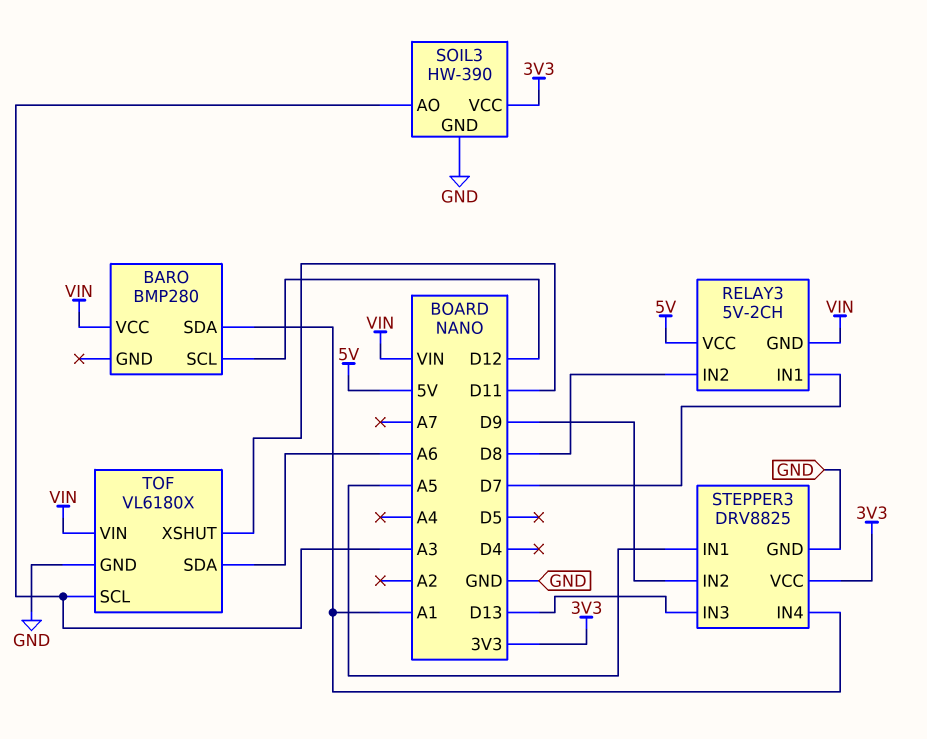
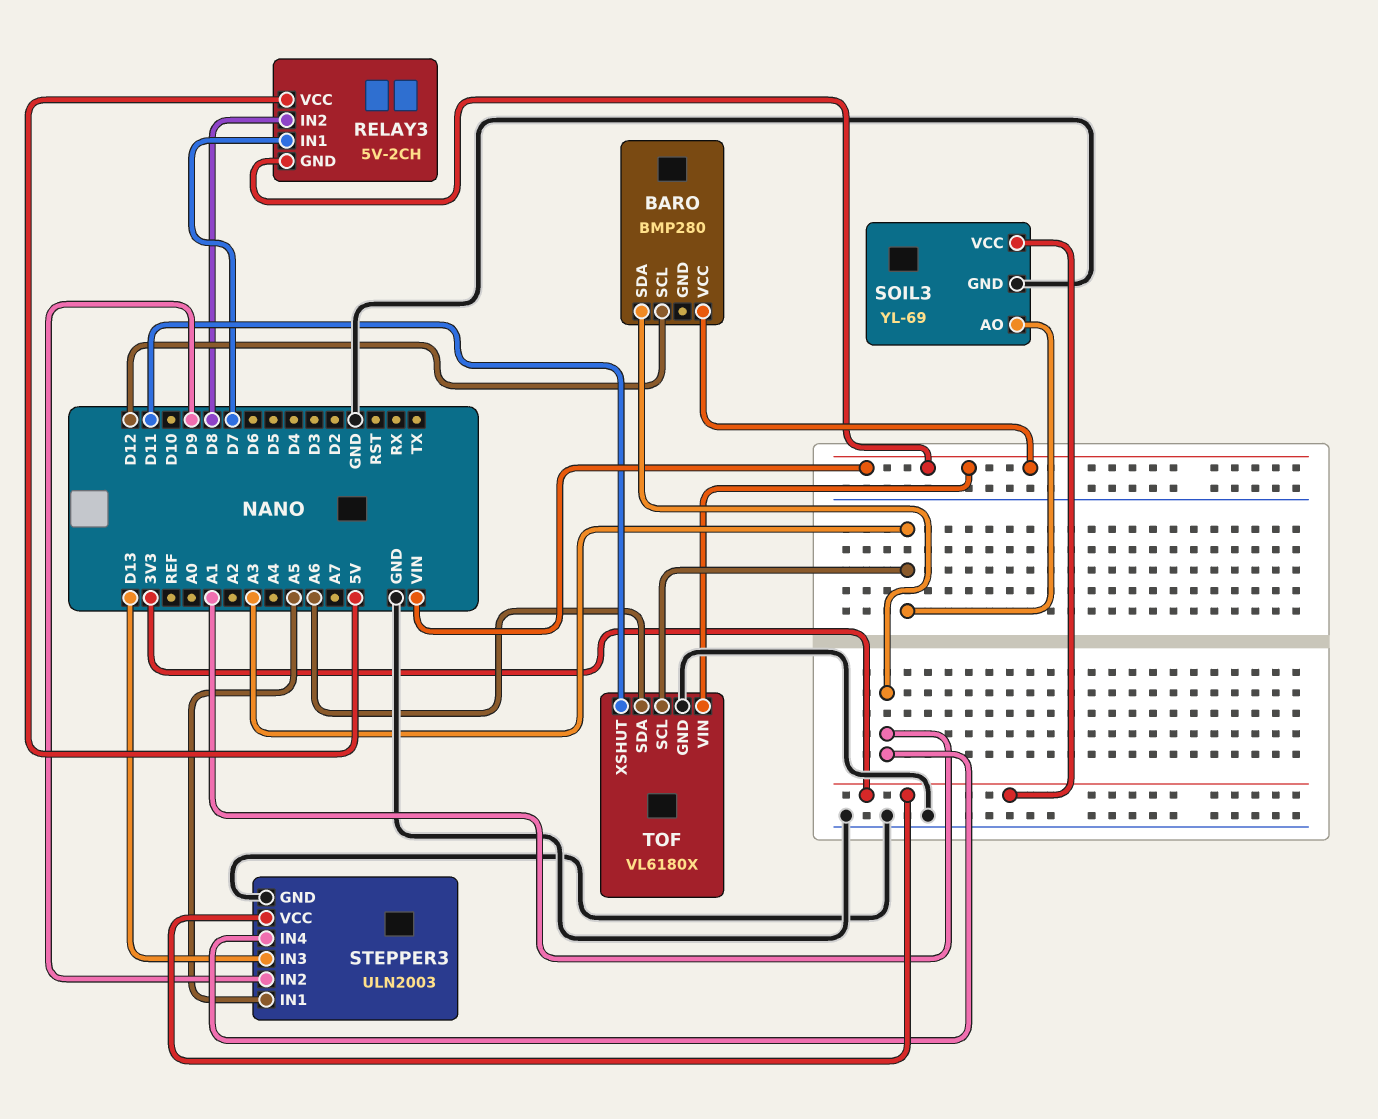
SOIL3: HW-390 -> YL-69
STEPPER3: DRV8825 -> ULN2003

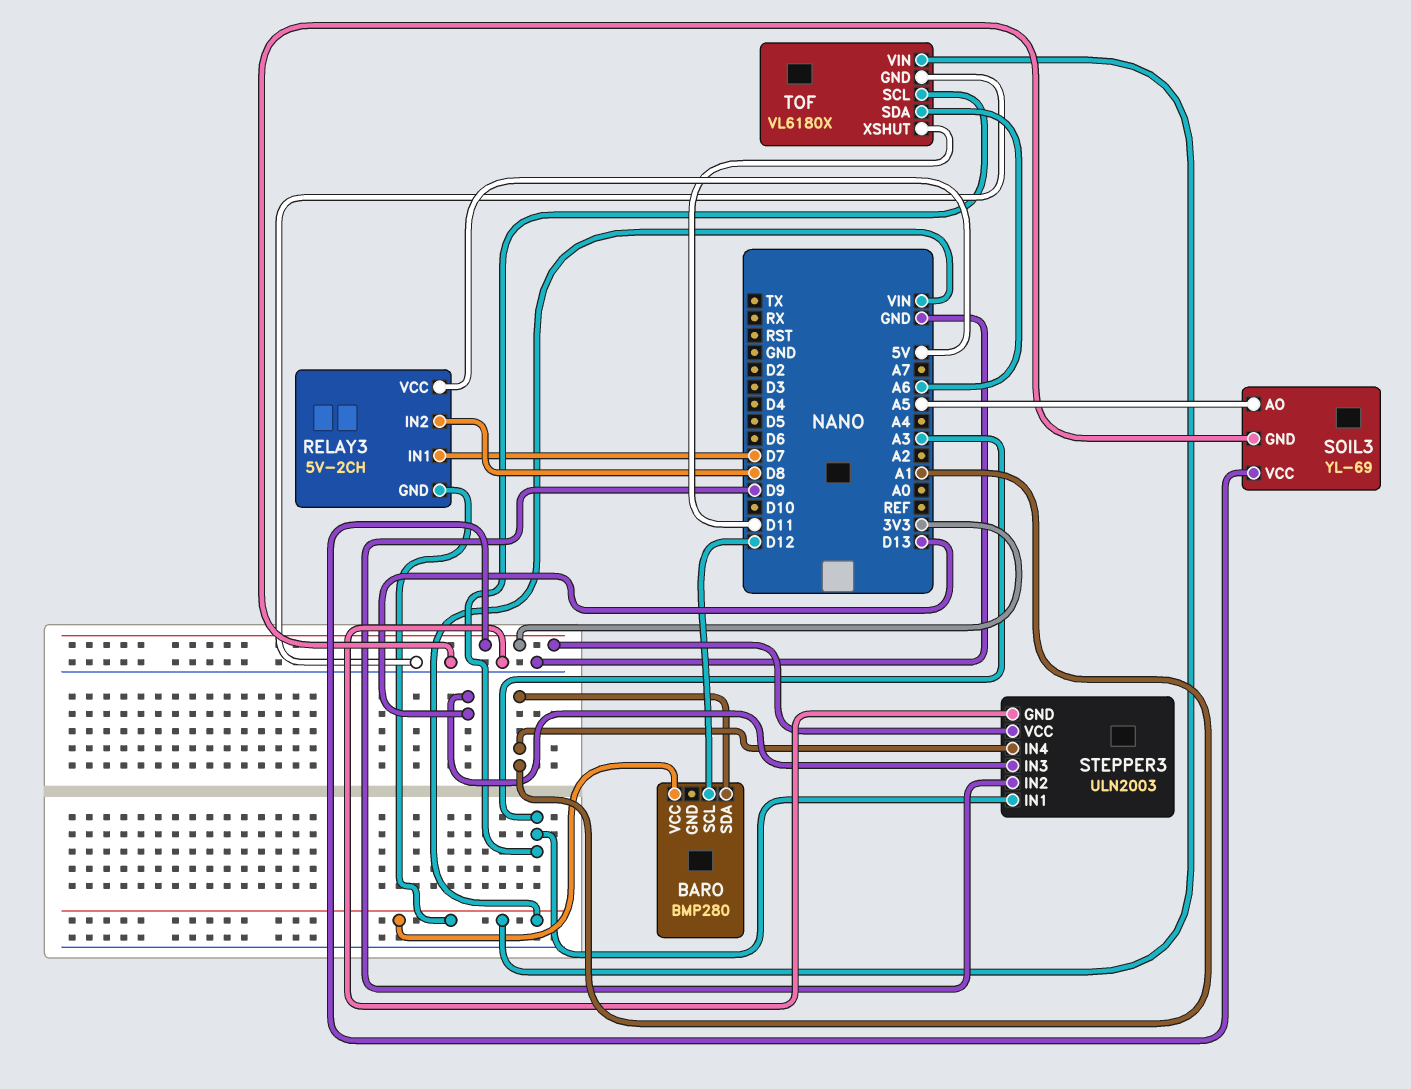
SOIL3 pin AO: A3 -> A5
STEPPER3 pin IN1: A5 -> A3

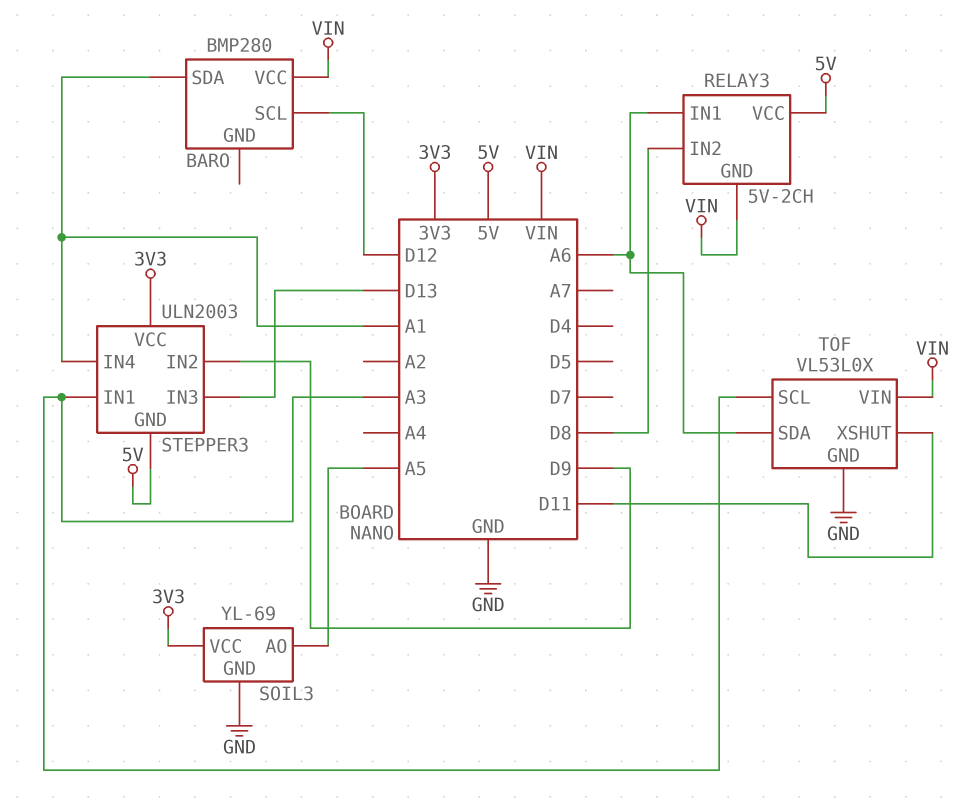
RELAY3 pin IN1: D7 -> A6
STEPPER3 pin GND: GND -> 5V
TOF: VL6180X -> VL53L0X

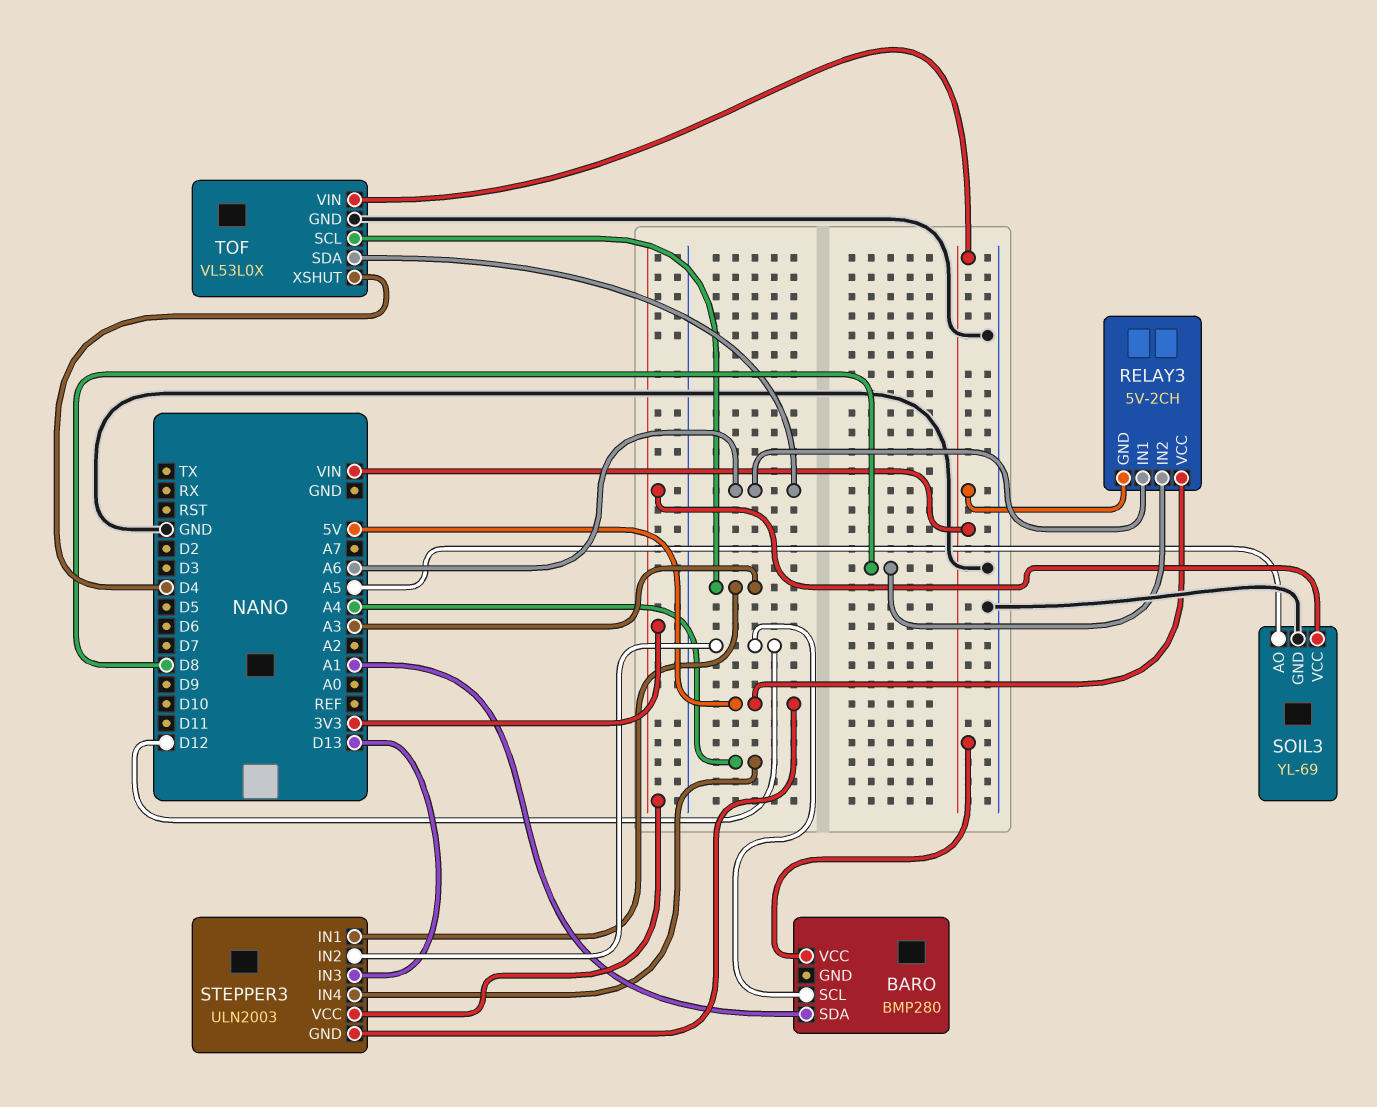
STEPPER3 pin IN2: D9 -> D12
STEPPER3 pin IN4: A1 -> A4
TOF pin XSHUT: D11 -> D4

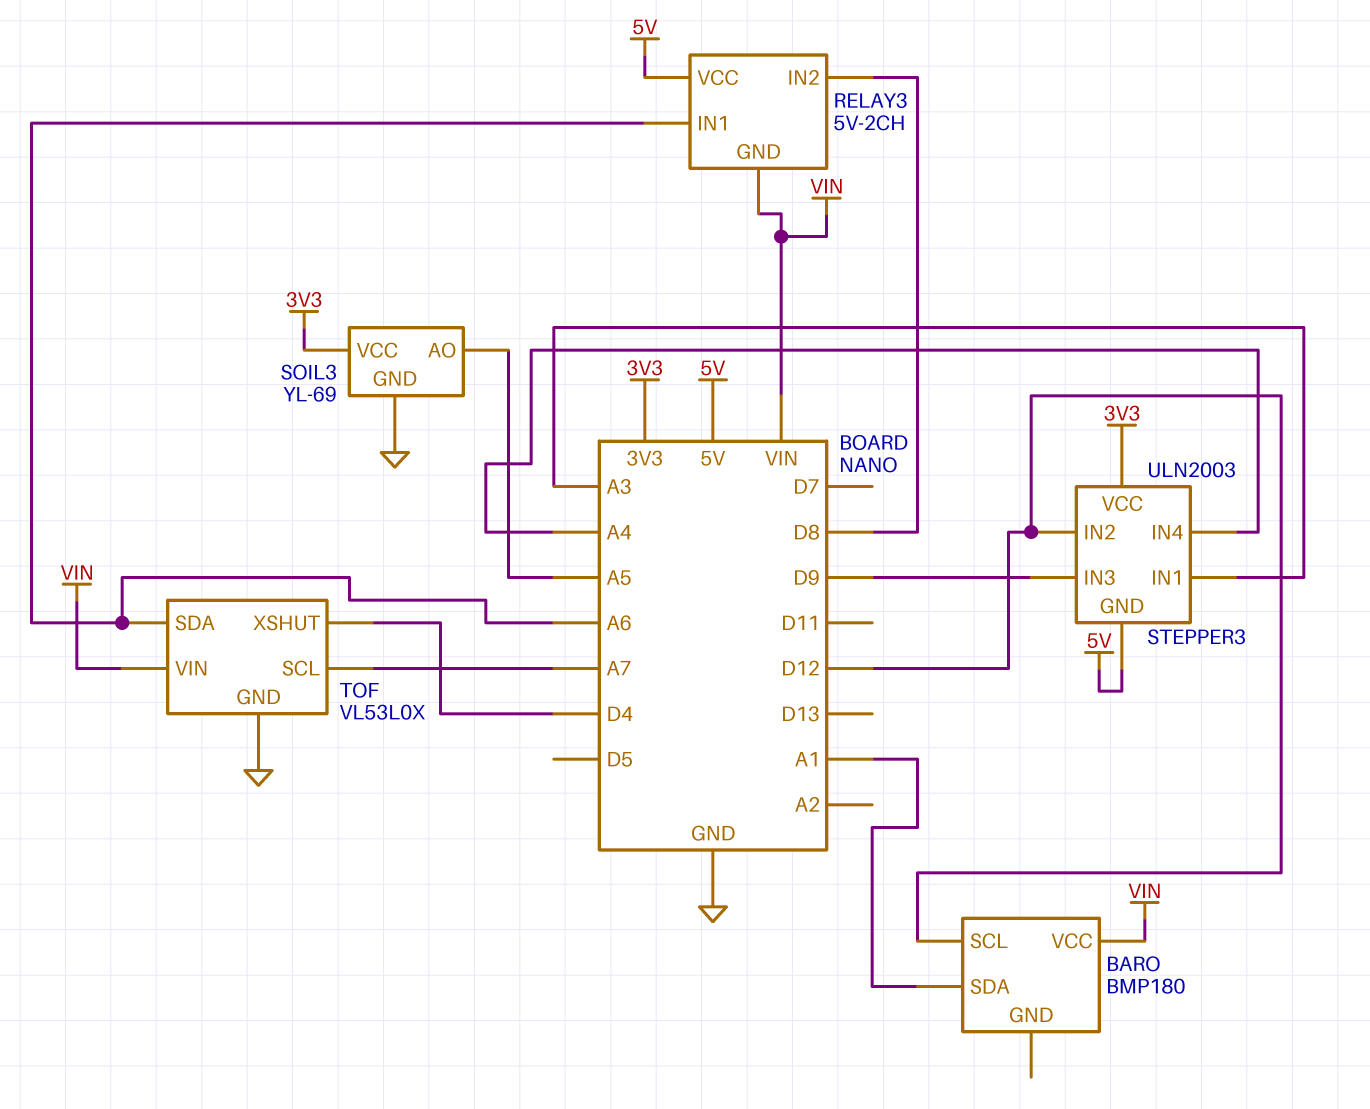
BARO: BMP280 -> BMP180
STEPPER3 pin IN3: D13 -> D9
TOF pin SCL: A3 -> A7

